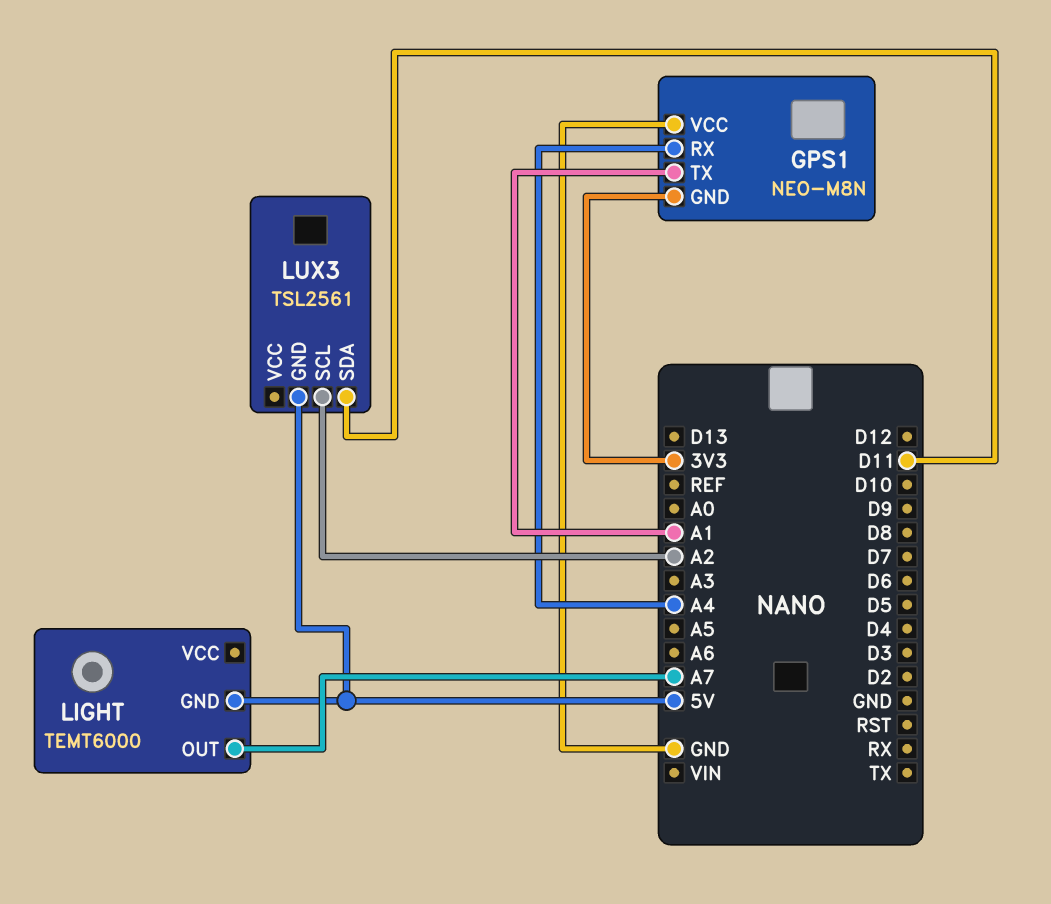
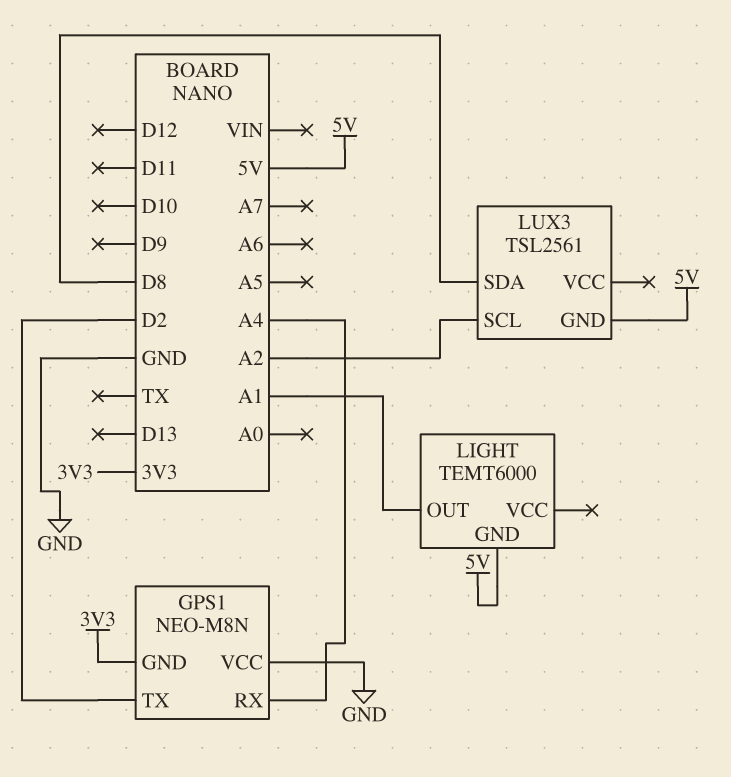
GPS1 pin TX: A1 -> D2
LIGHT pin OUT: A7 -> A1
LUX3 pin SDA: D11 -> D8

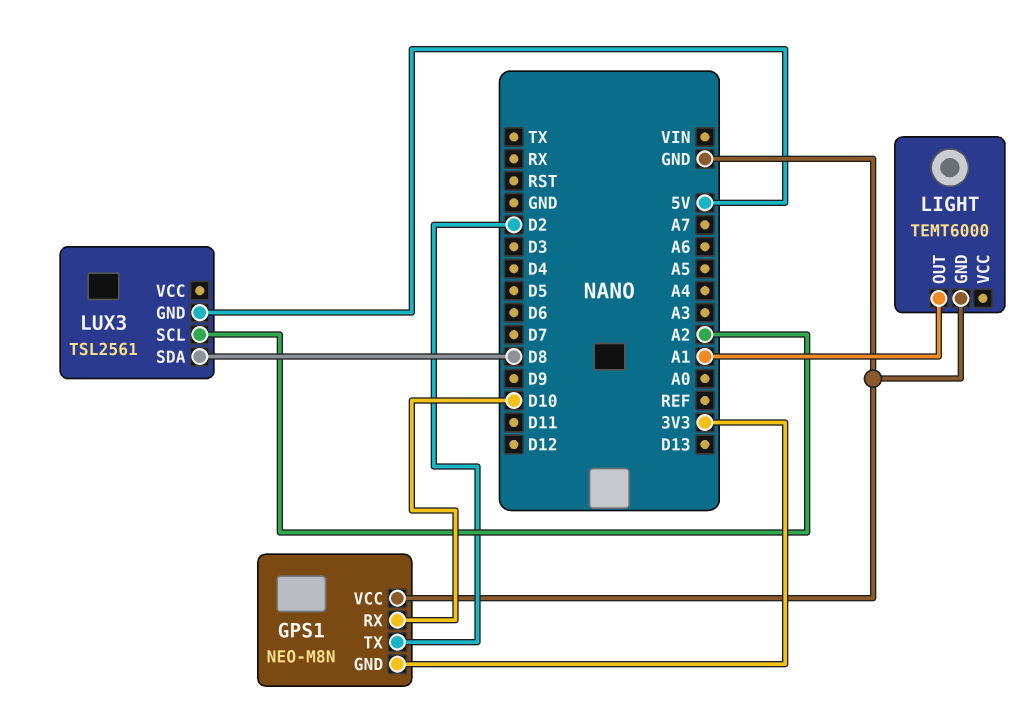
GPS1 pin RX: A4 -> D10
LIGHT pin GND: 5V -> GND

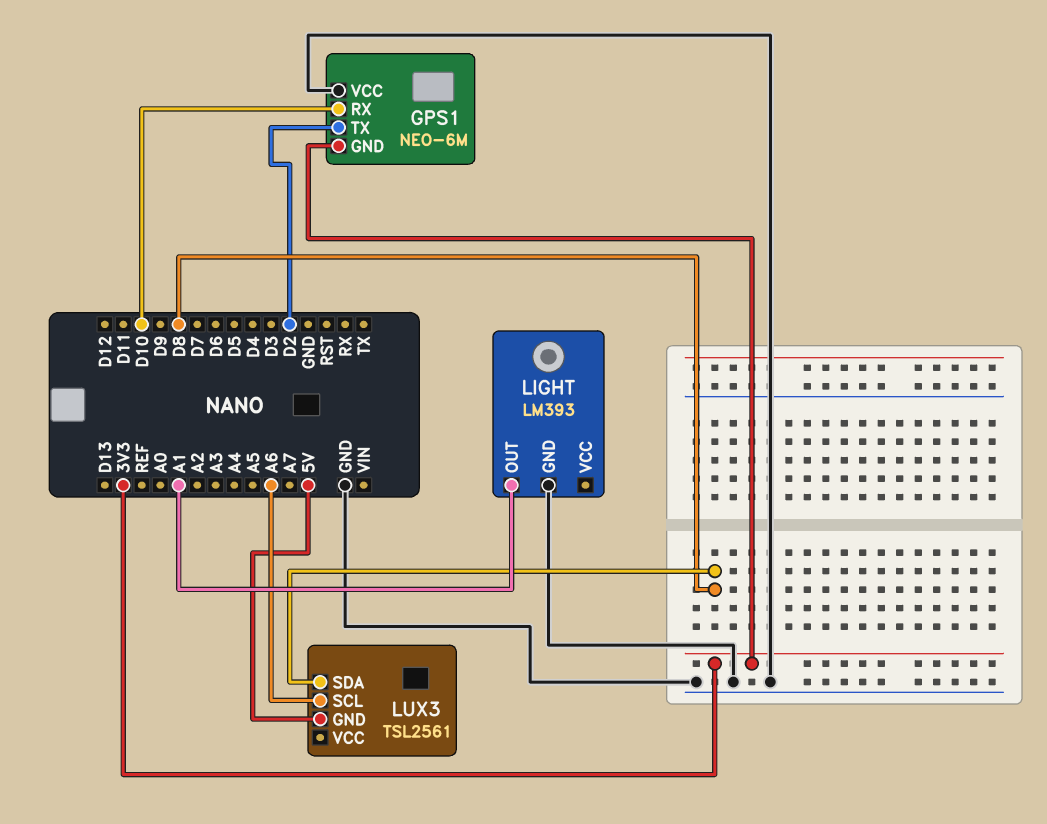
GPS1: NEO-M8N -> NEO-6M
LIGHT: TEMT6000 -> LM393
LUX3 pin SCL: A2 -> A6

